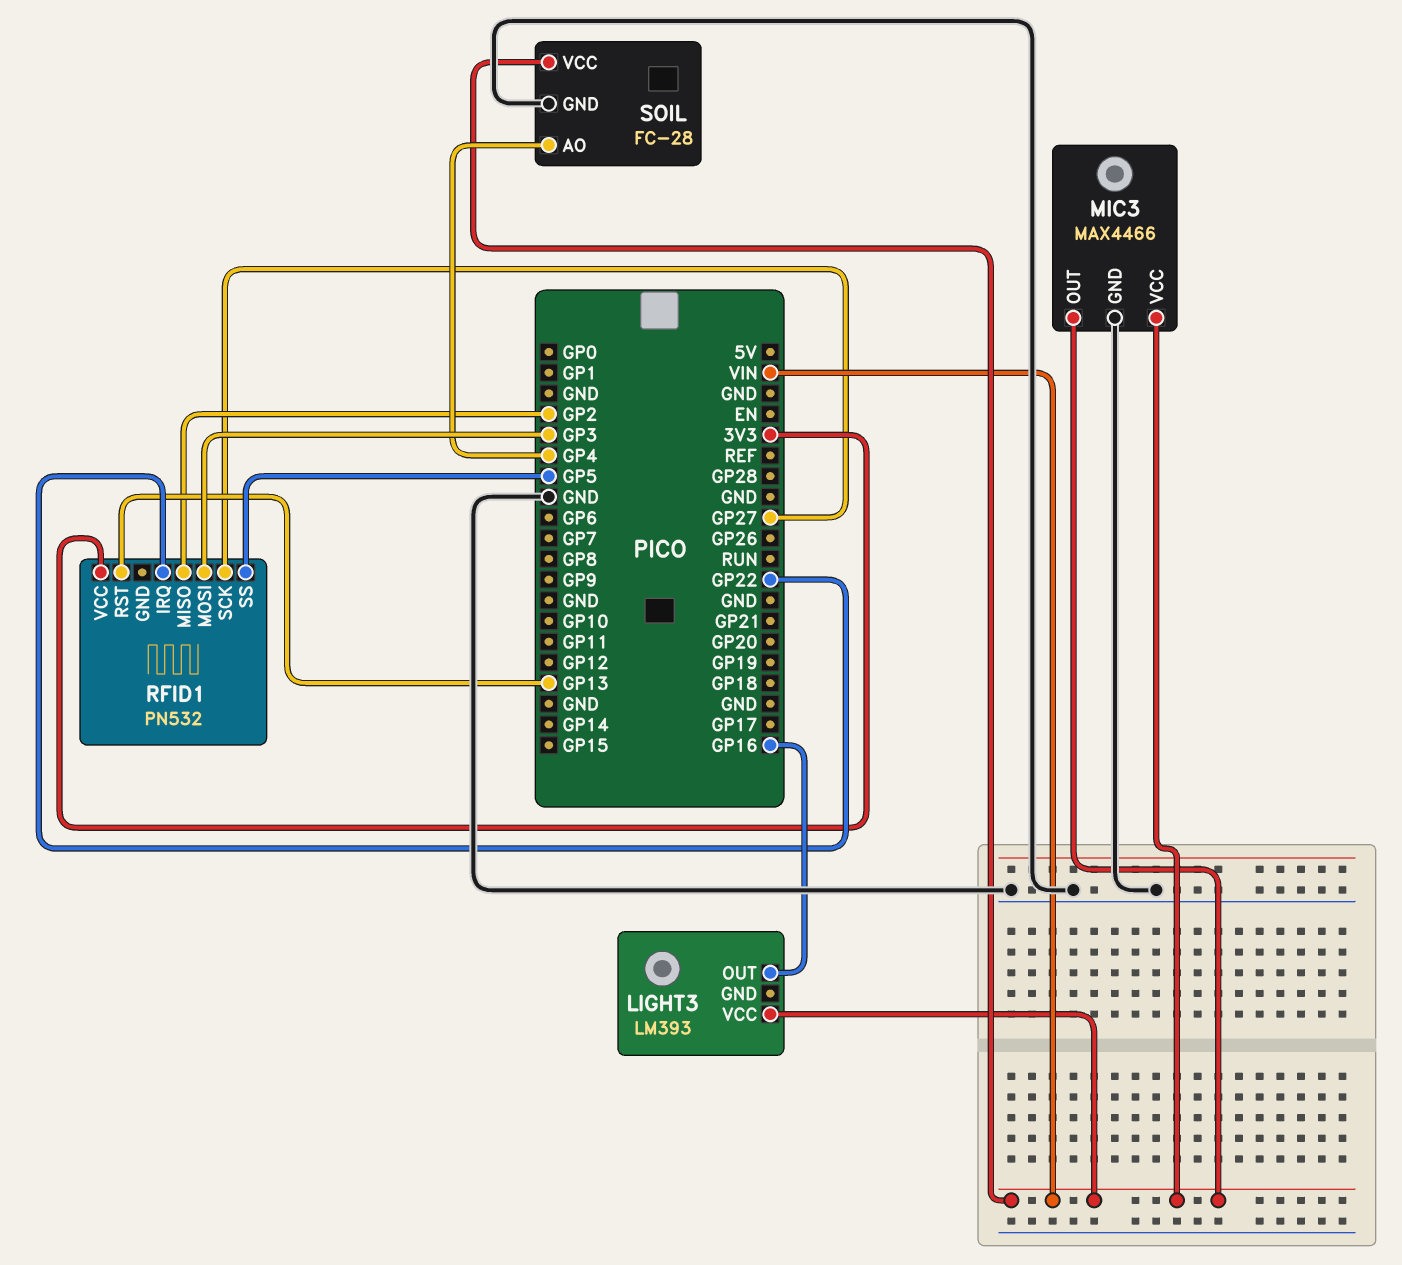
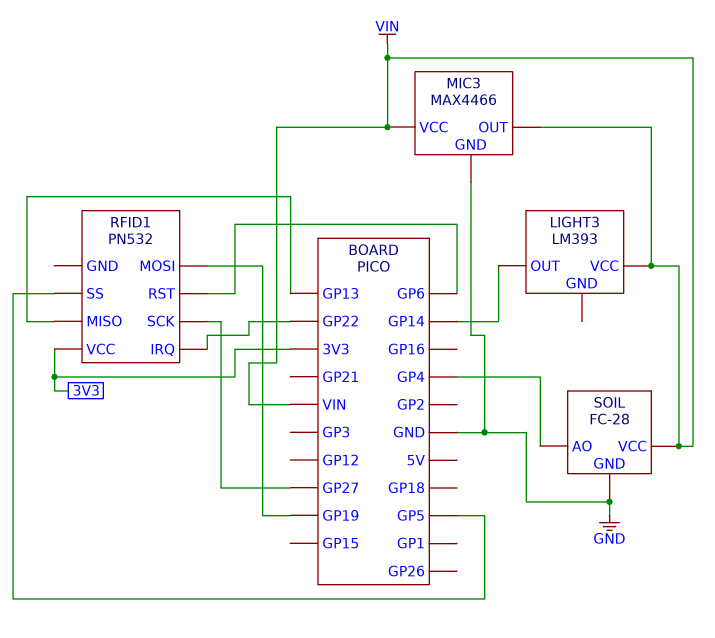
LIGHT3 pin OUT: GP16 -> GP14
RFID1 pin MISO: GP2 -> GP13
RFID1 pin MOSI: GP3 -> GP19
RFID1 pin RST: GP13 -> GP6

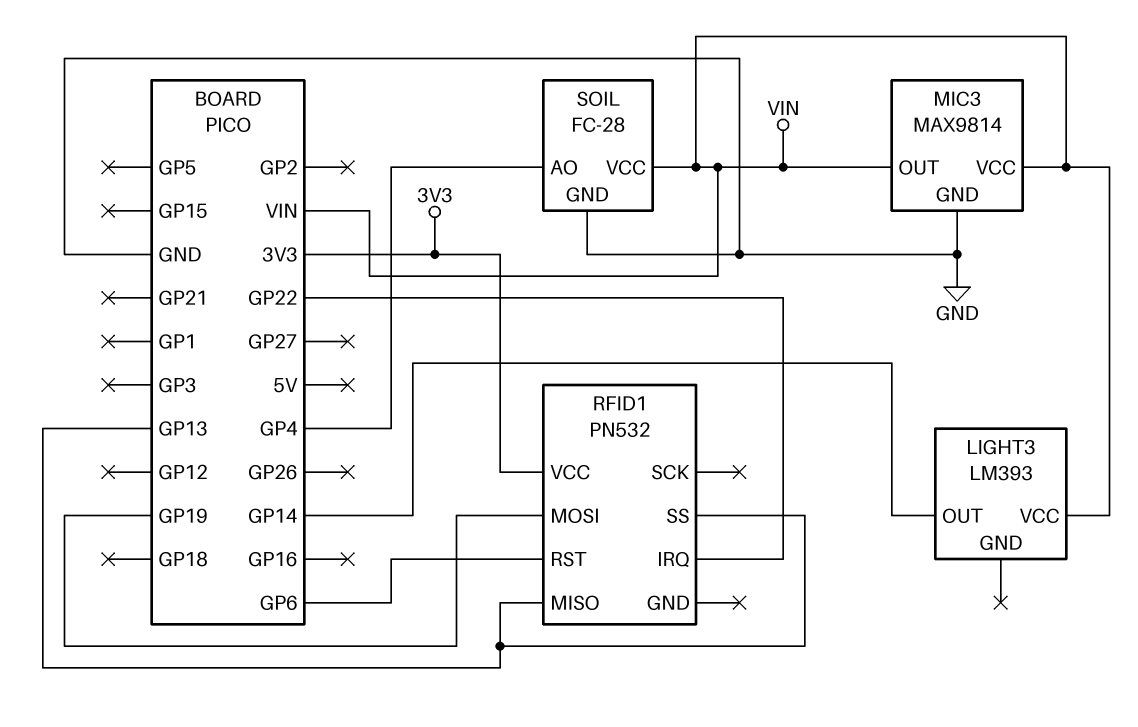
MIC3: MAX4466 -> MAX9814
RFID1 pin SCK: GP27 -> none
RFID1 pin SS: GP5 -> GP13

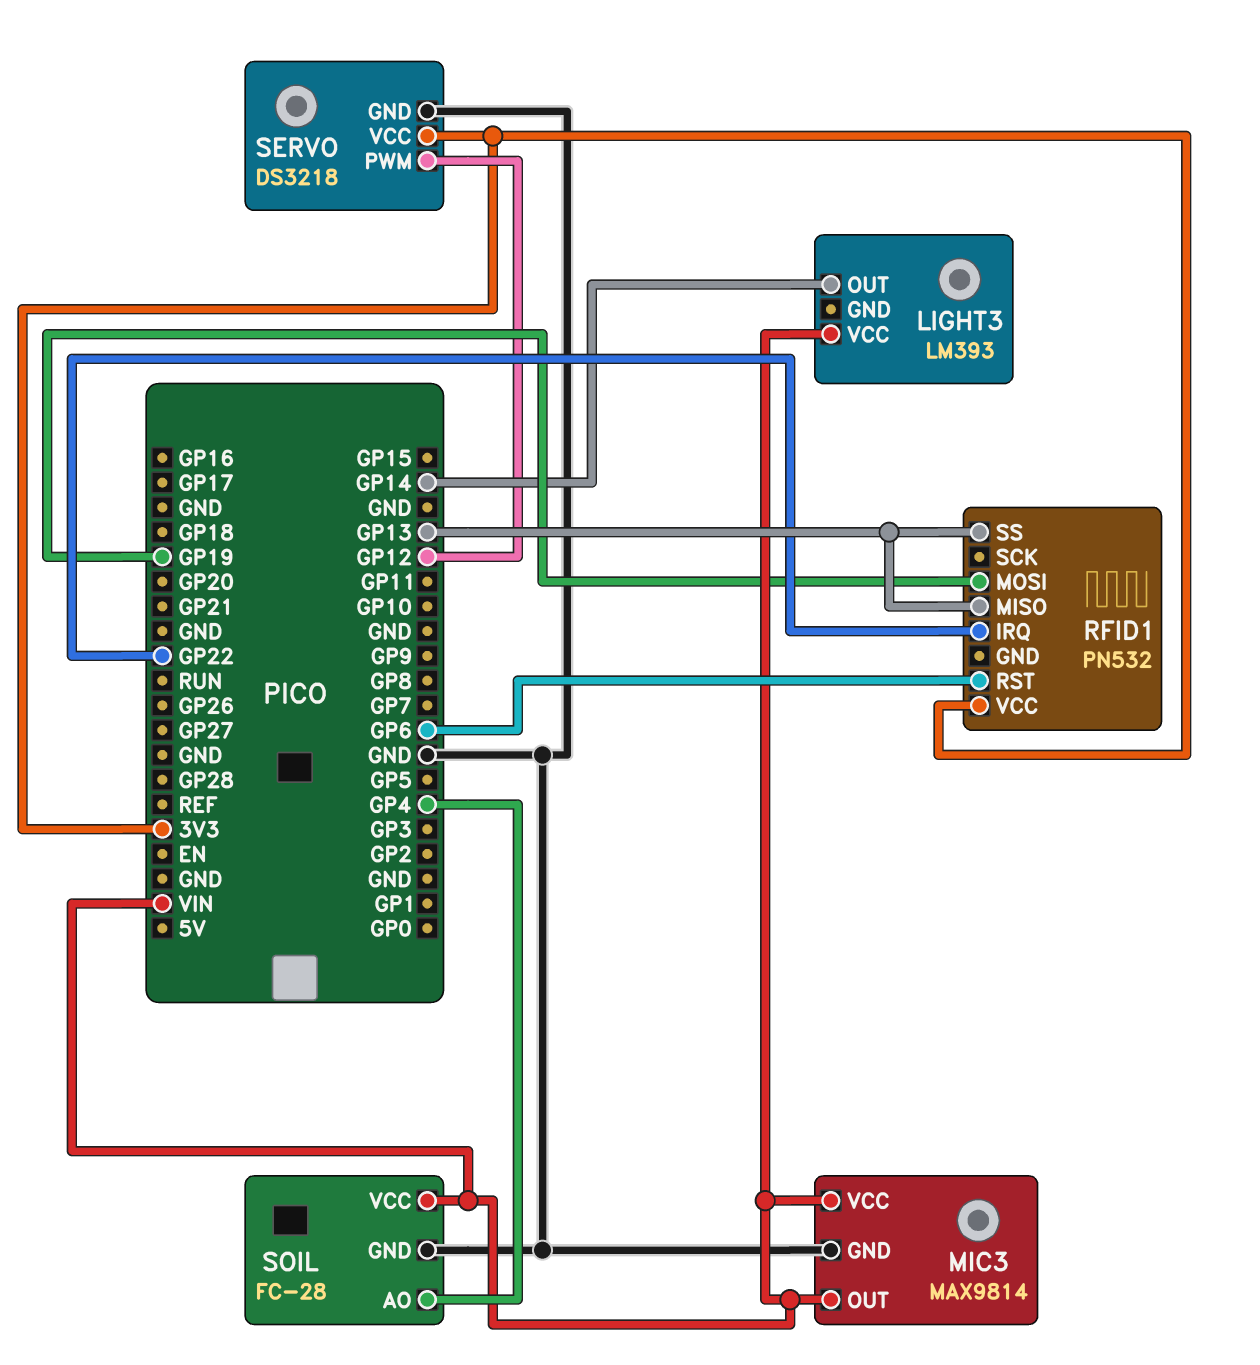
SERVO: none -> DS3218
SERVO pin GND: none -> GND
SERVO pin PWM: none -> GP12
SERVO pin VCC: none -> 3V3

